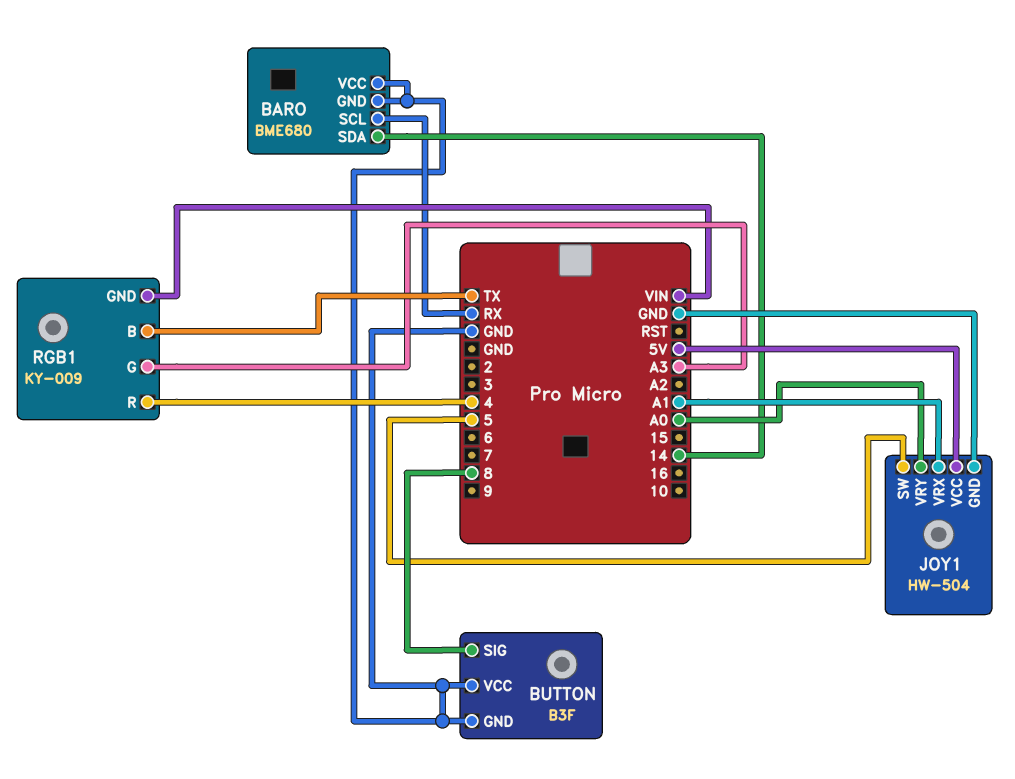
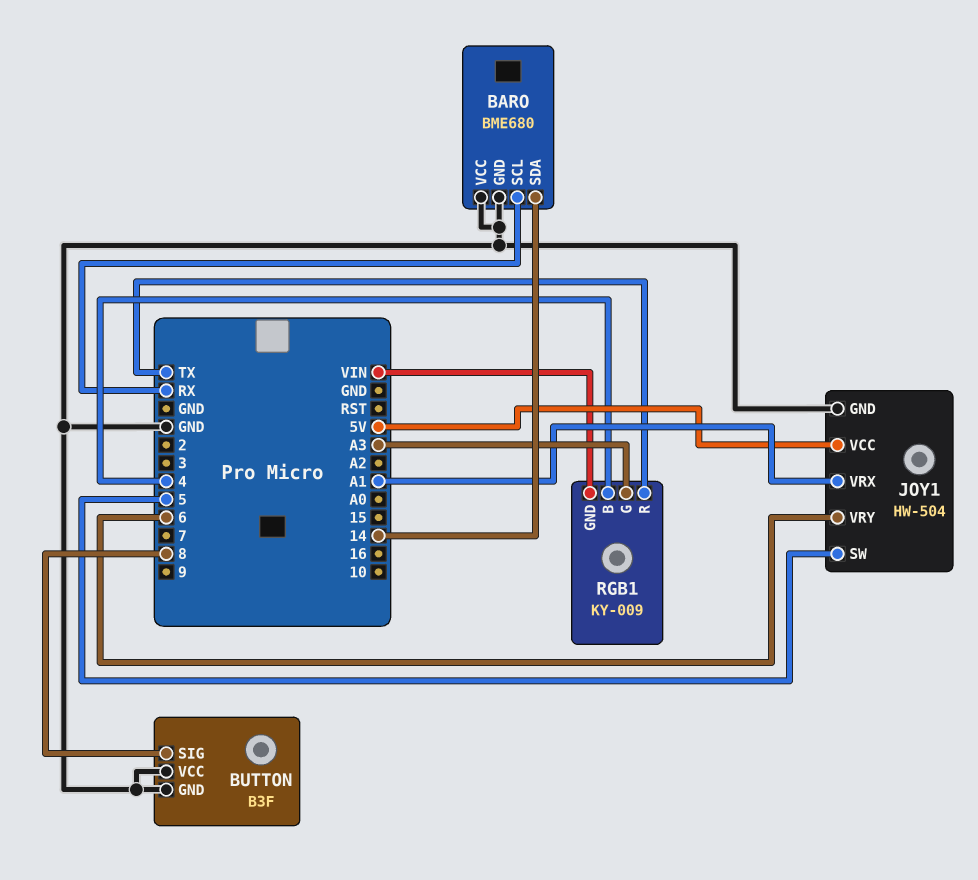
JOY1 pin VRY: A0 -> 6
RGB1 pin B: TX -> 4
RGB1 pin R: 4 -> TX

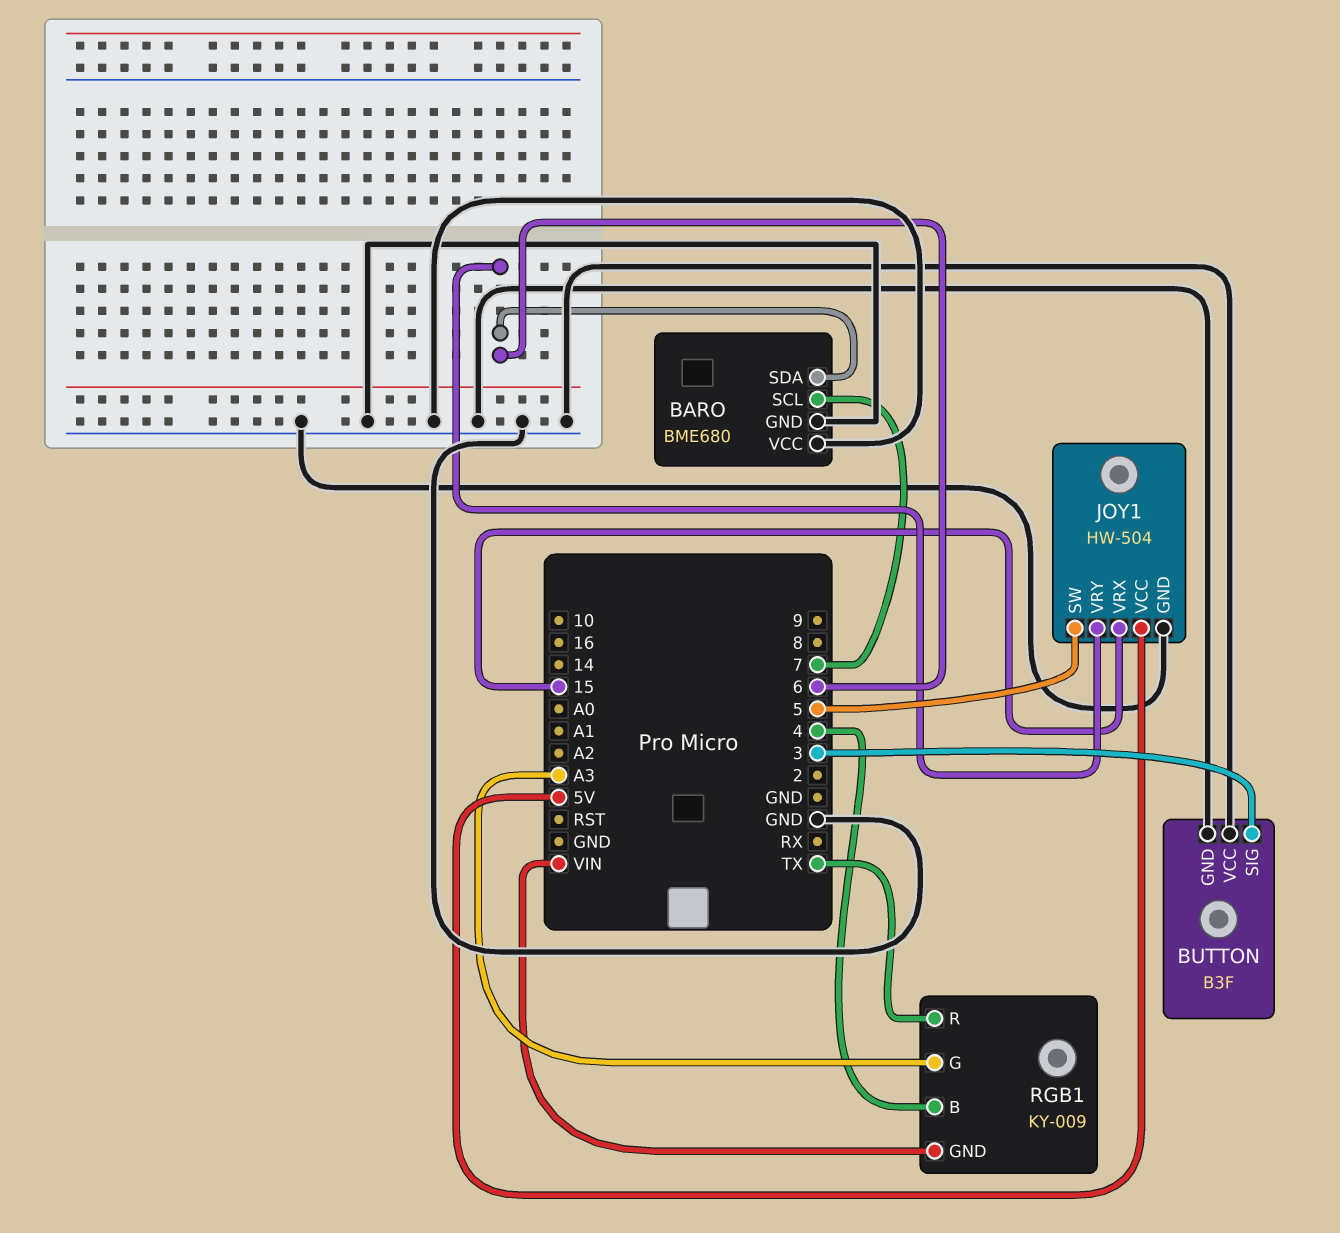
BARO pin SCL: RX -> 7
BARO pin SDA: 14 -> 6
BUTTON pin SIG: 8 -> 3
JOY1 pin VRX: A1 -> 15

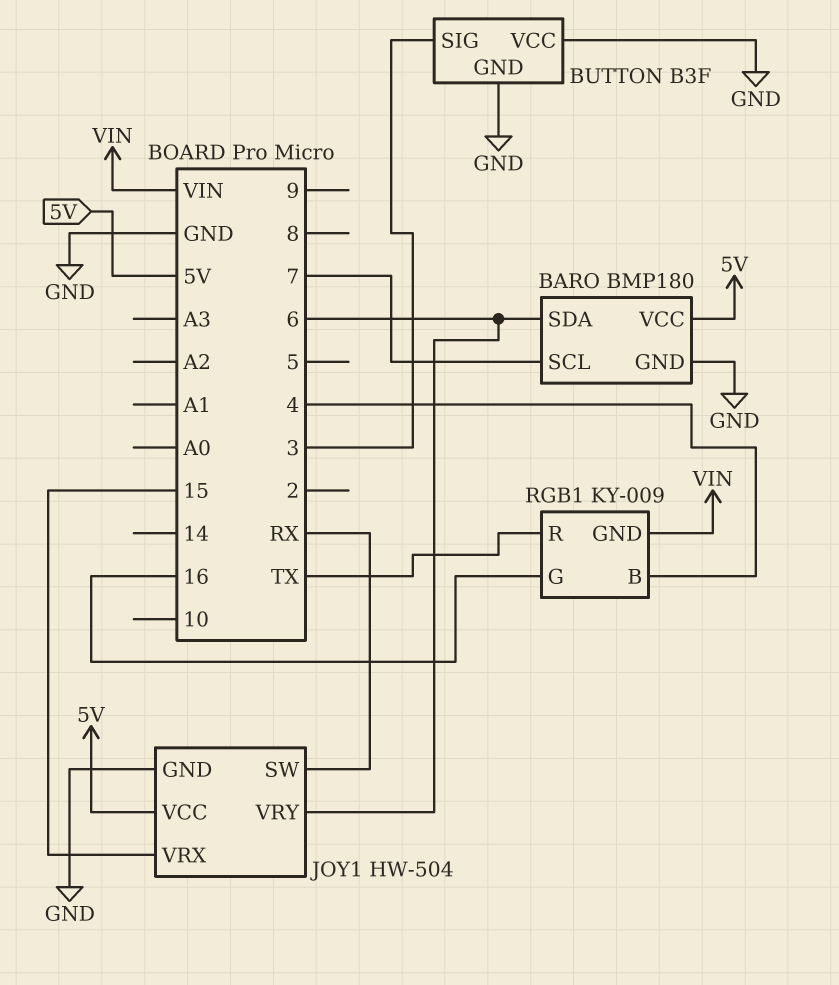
BARO: BME680 -> BMP180
BARO pin VCC: GND -> 5V
JOY1 pin SW: 5 -> RX
RGB1 pin G: A3 -> 16

